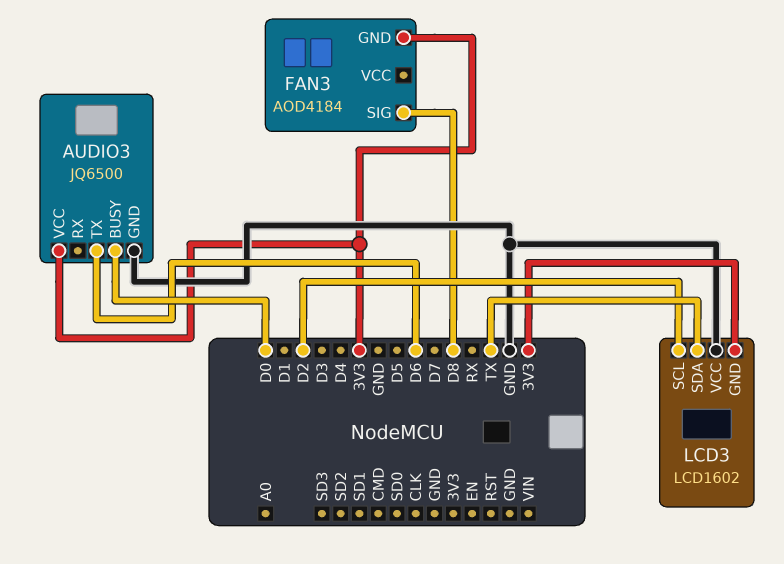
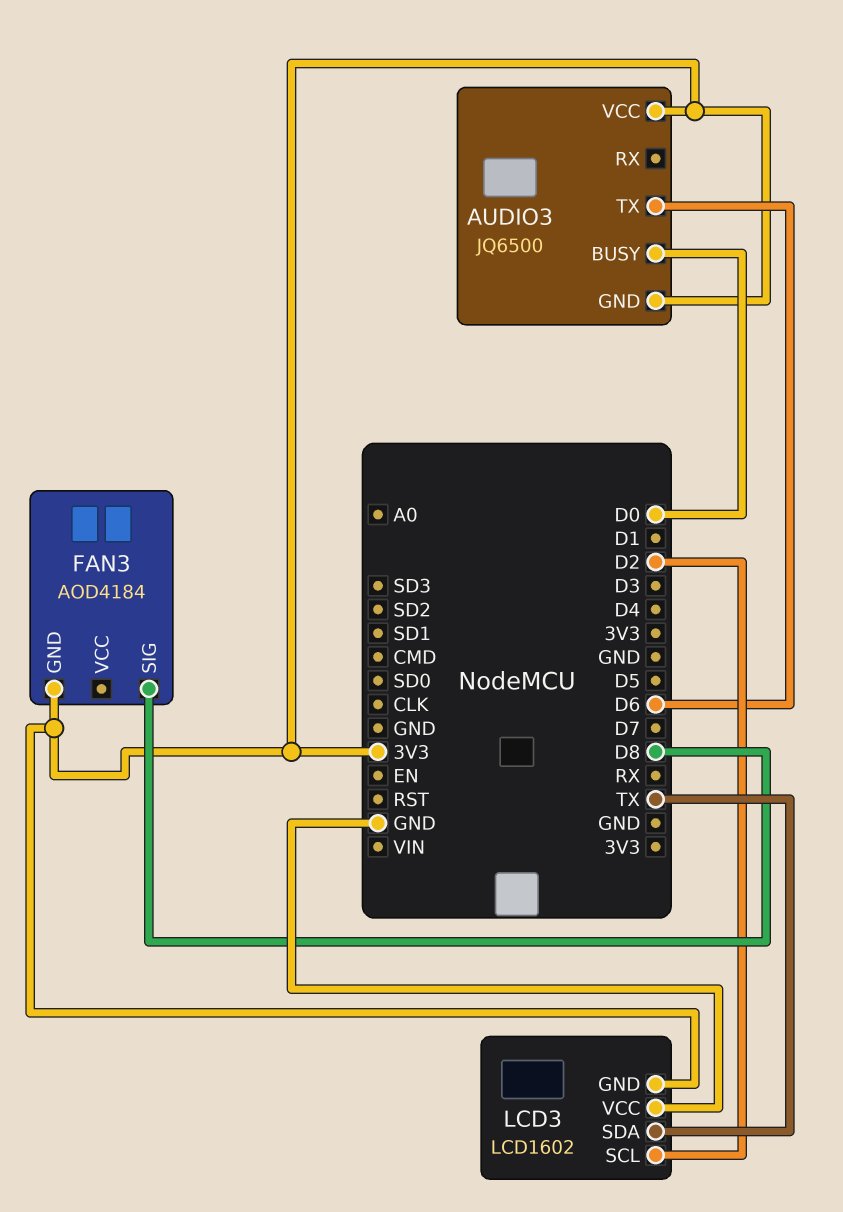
AUDIO3 pin GND: GND -> 3V3

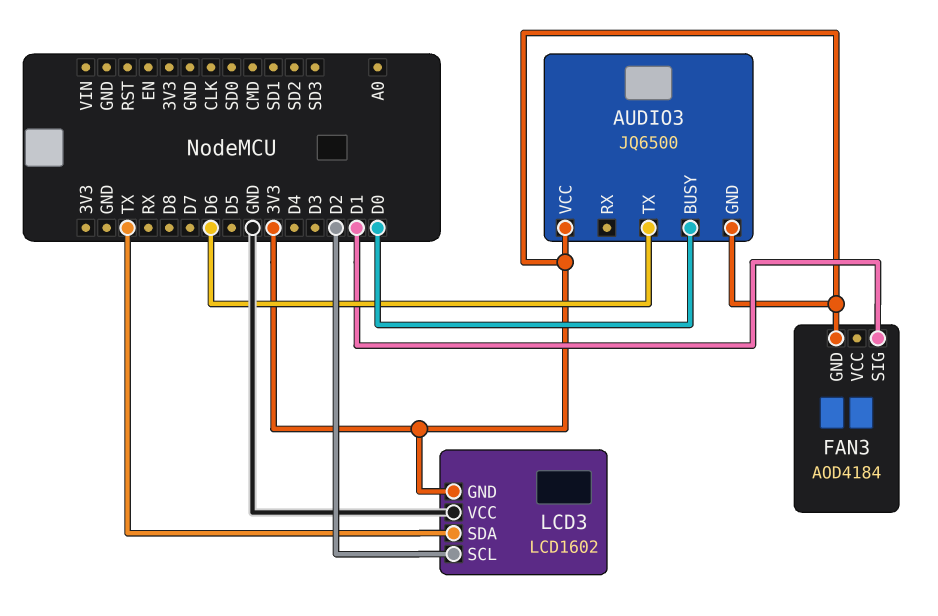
FAN3 pin SIG: D8 -> D1

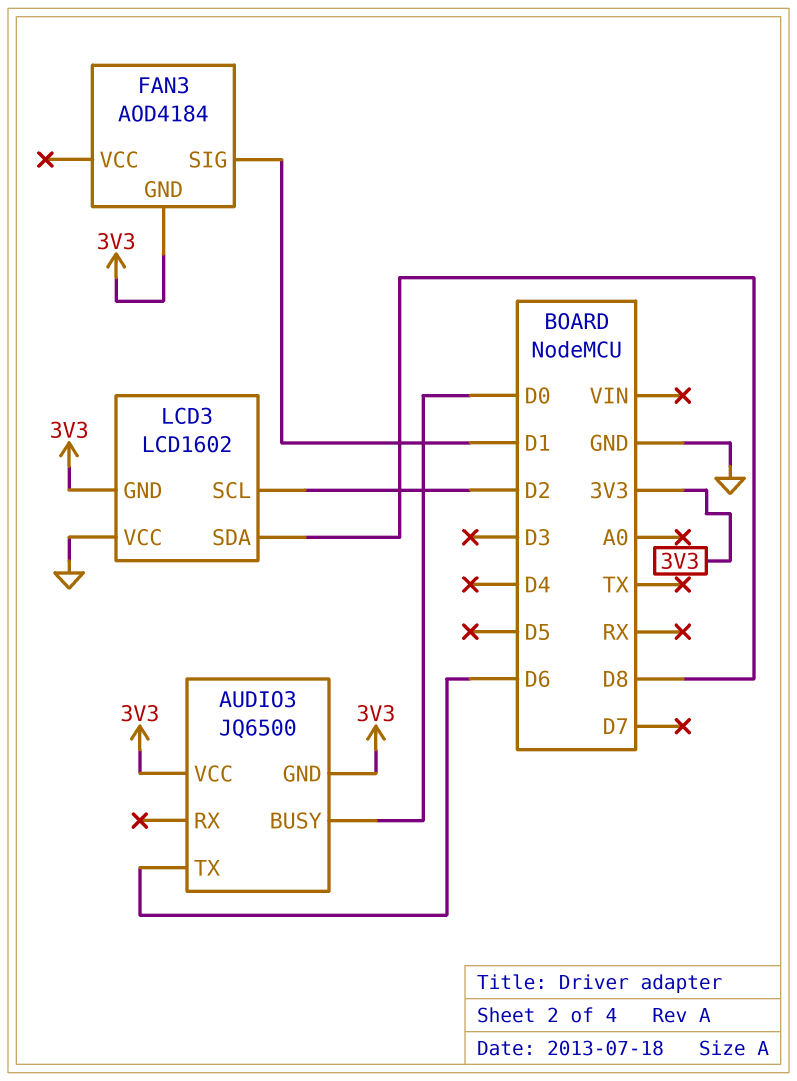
LCD3 pin SDA: TX -> D8

